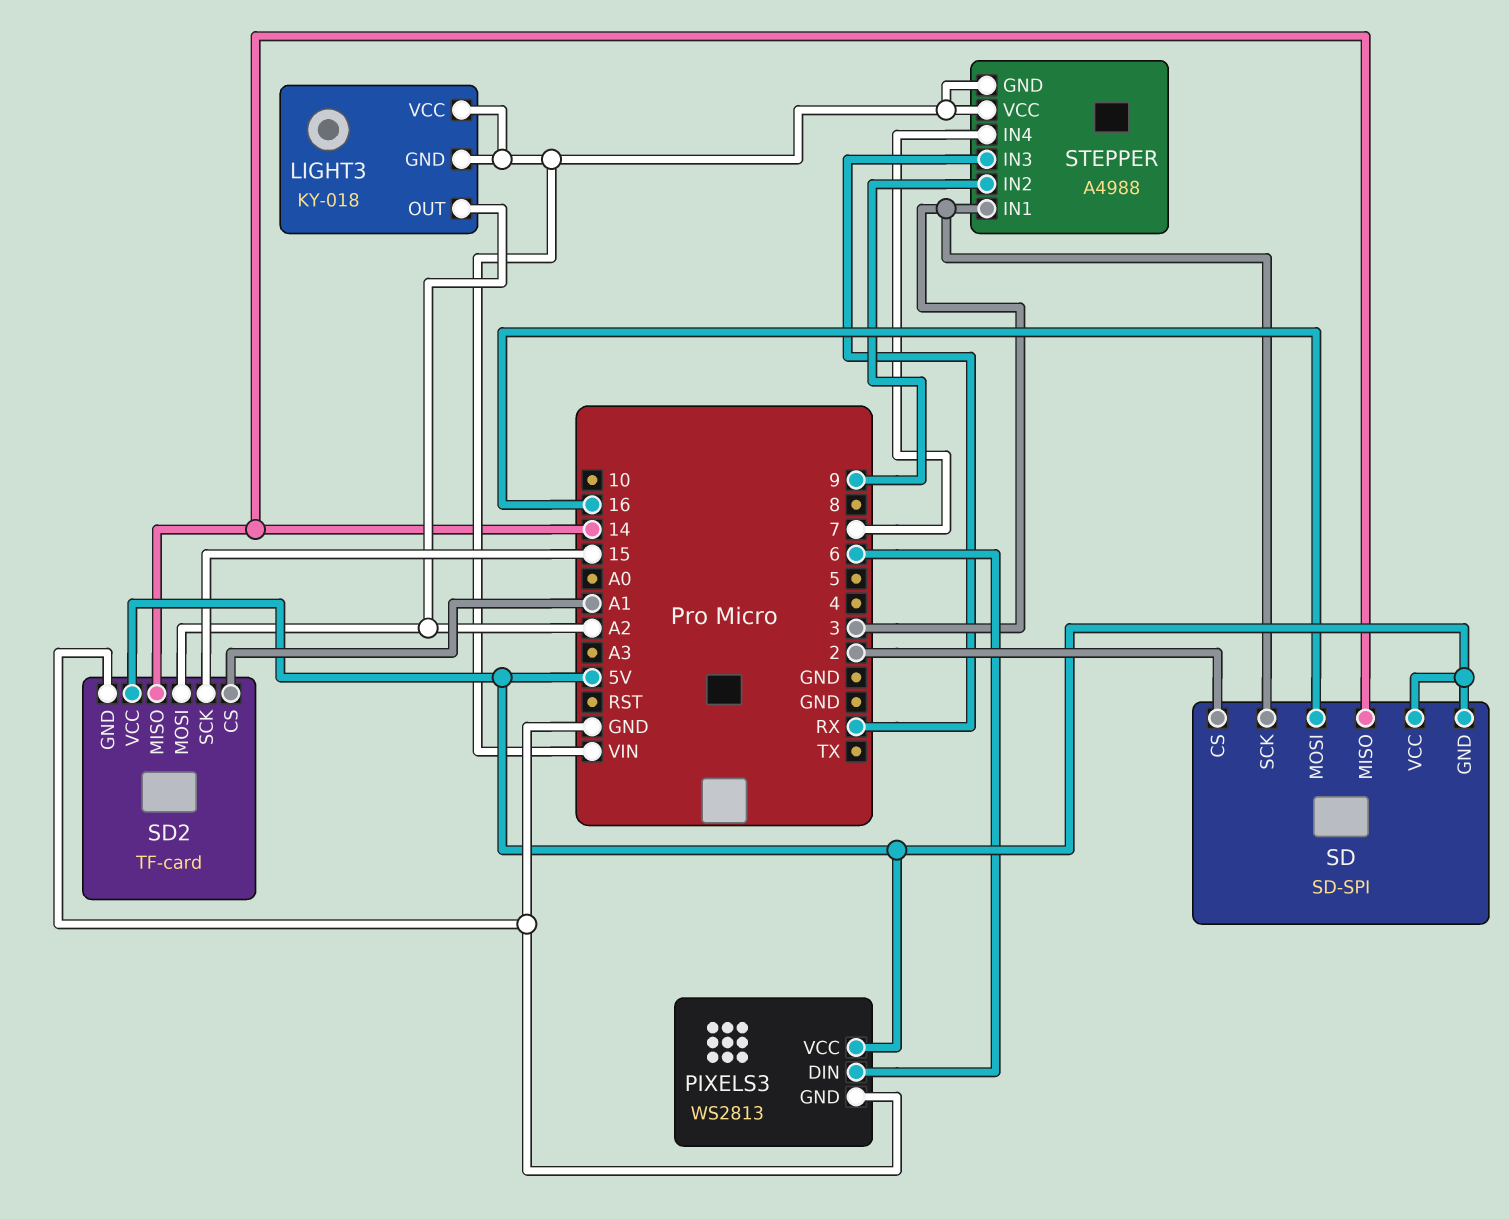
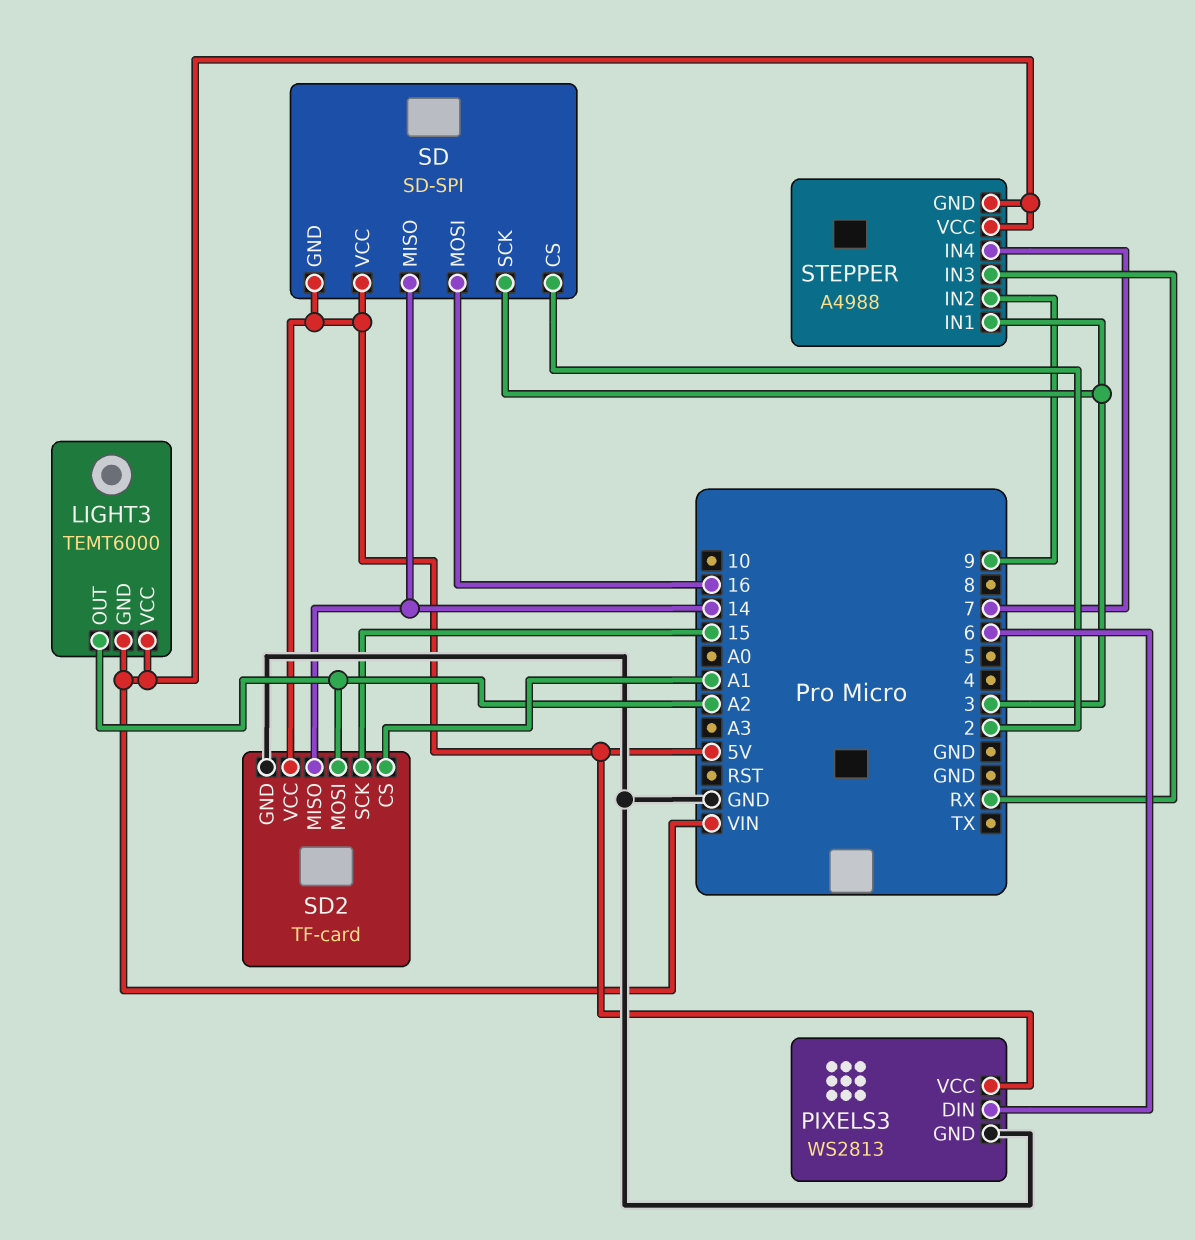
LIGHT3: KY-018 -> TEMT6000

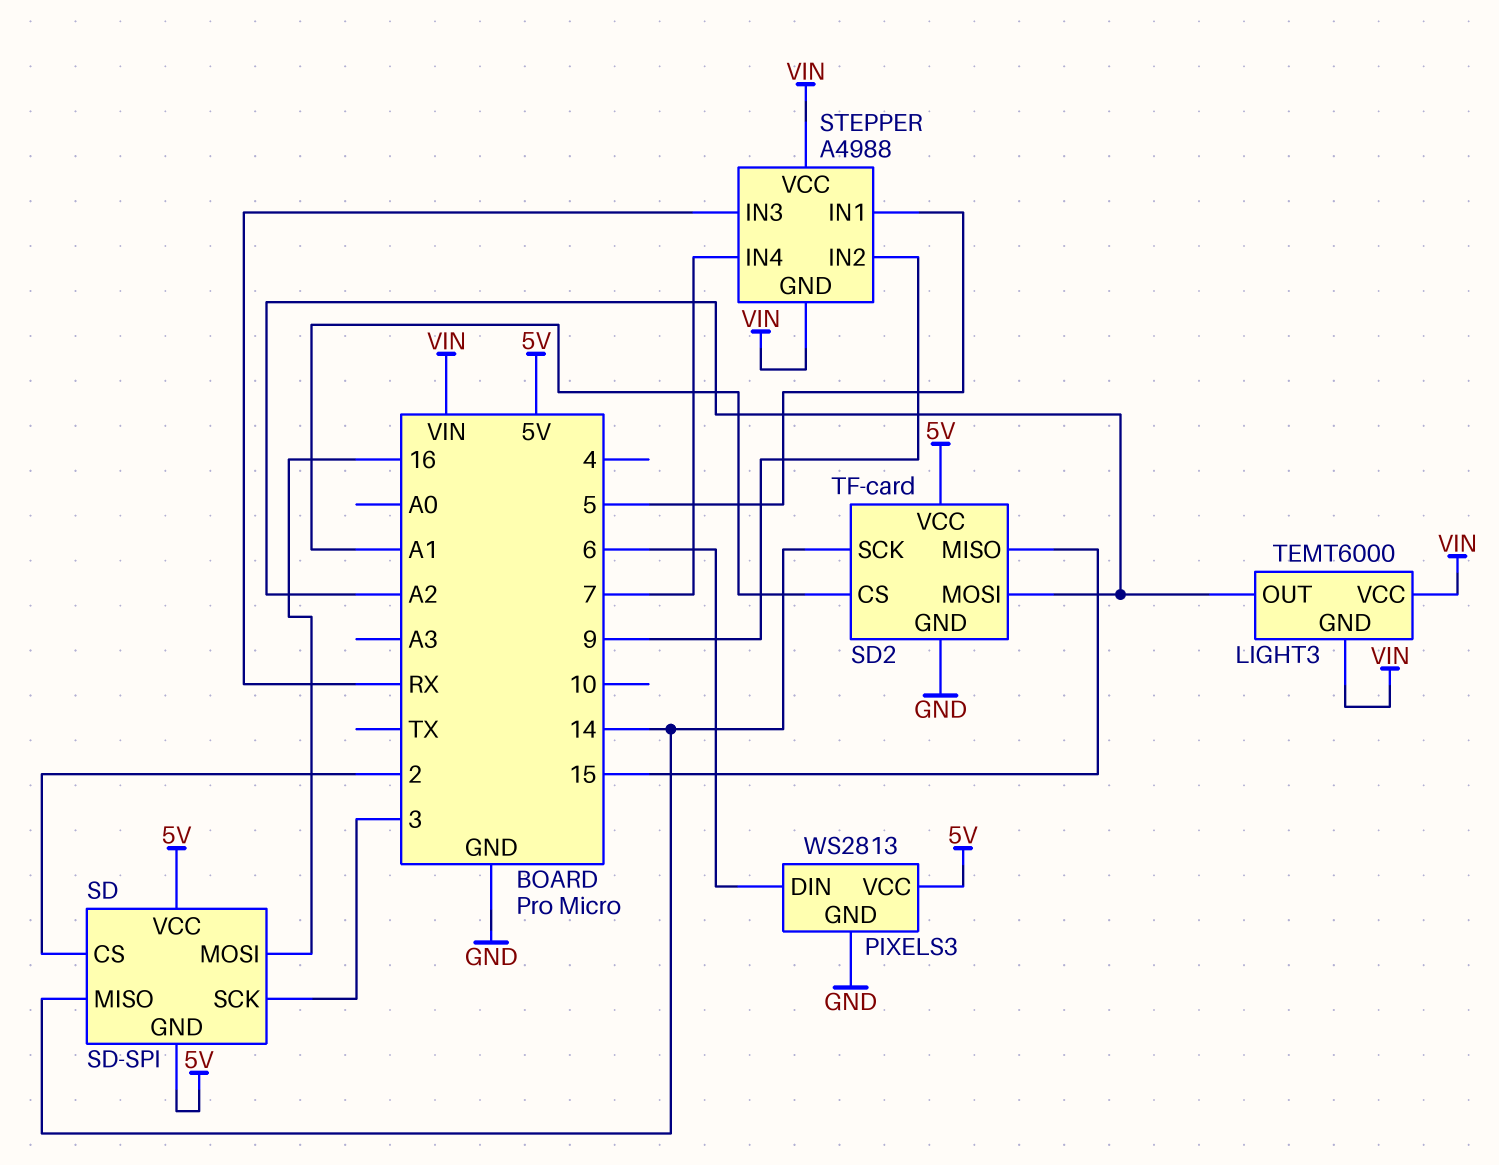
SD2 pin MISO: 14 -> 15
SD2 pin SCK: 15 -> 14
STEPPER pin IN1: 3 -> 5

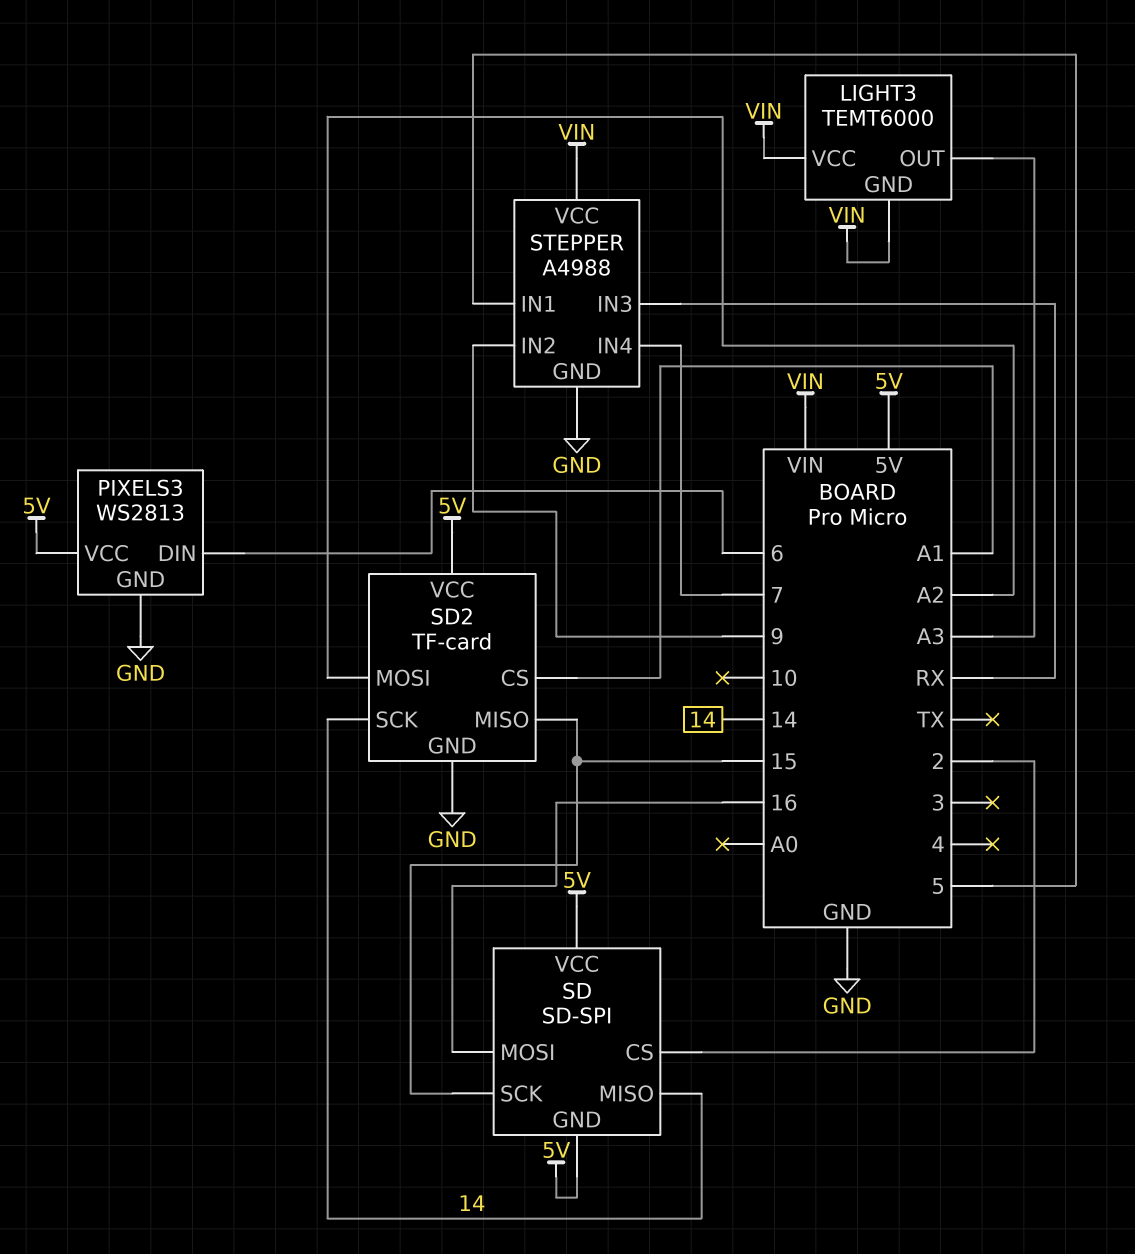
LIGHT3 pin OUT: A2 -> A3
SD pin SCK: 3 -> 15
STEPPER pin GND: VIN -> GND

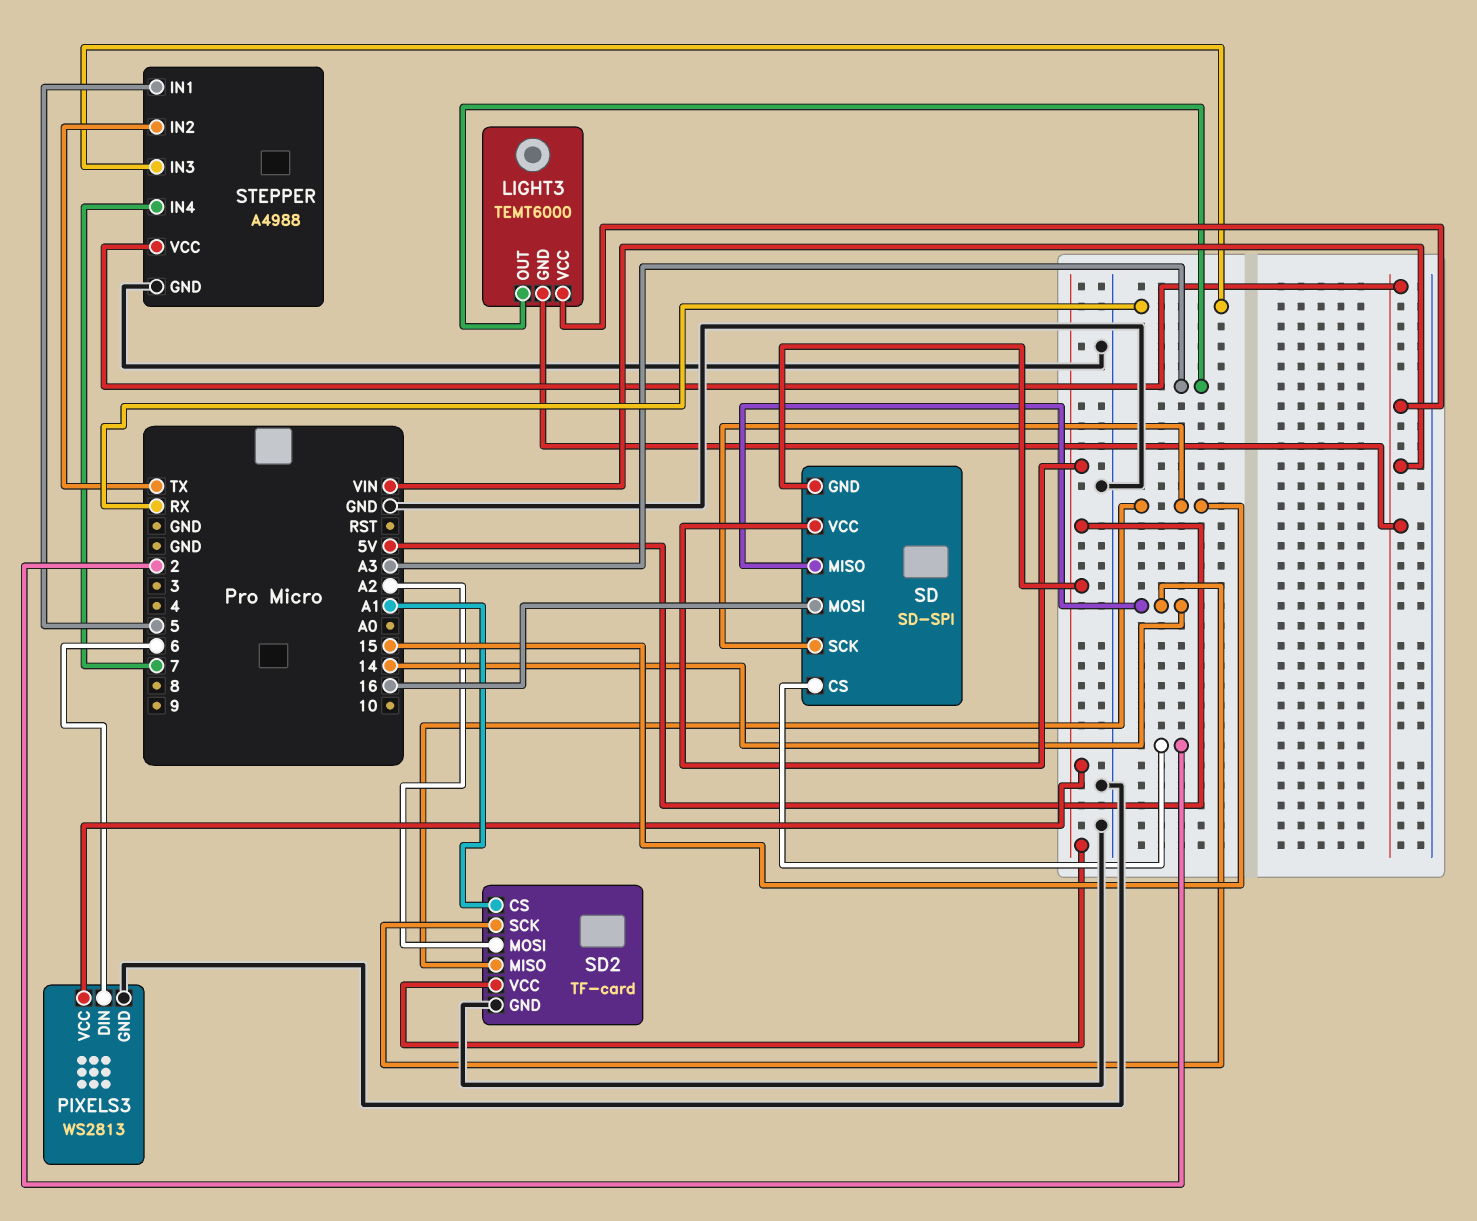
STEPPER pin IN2: 9 -> TX

